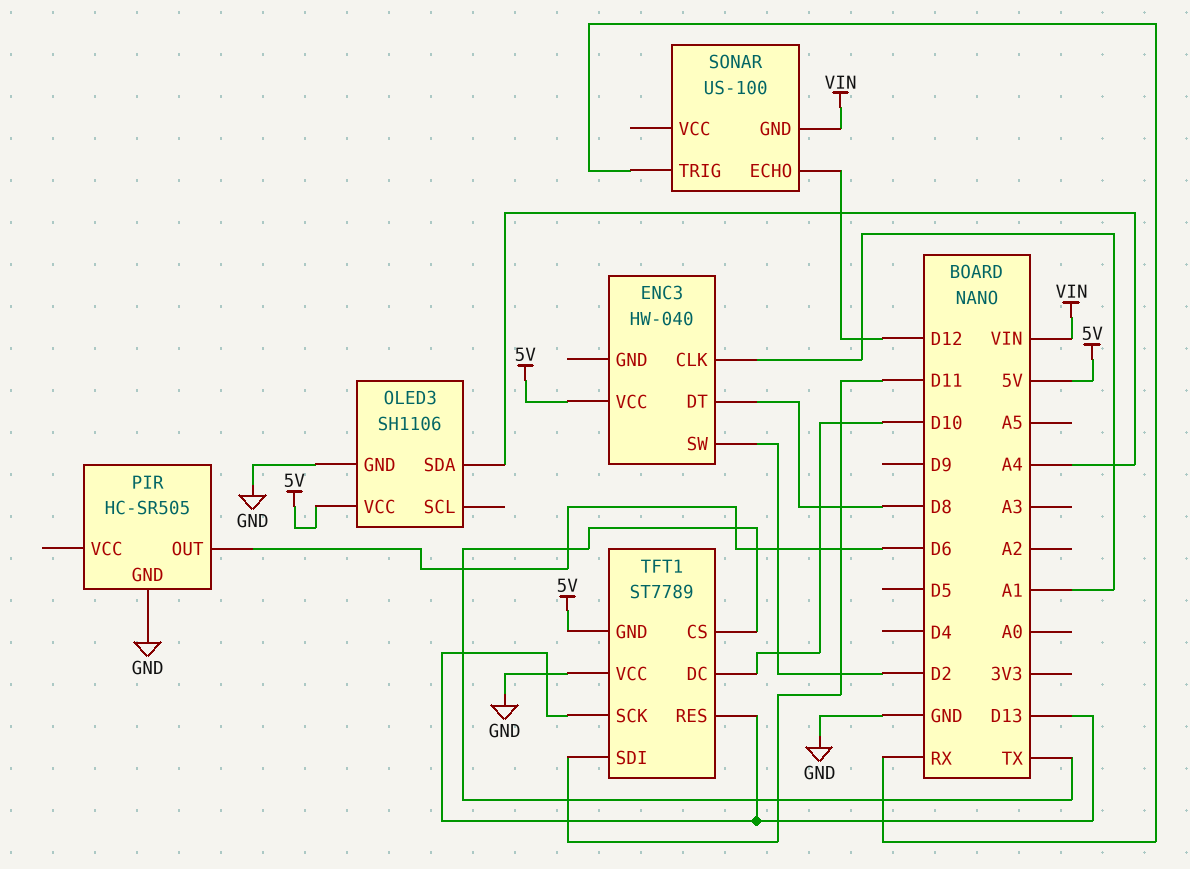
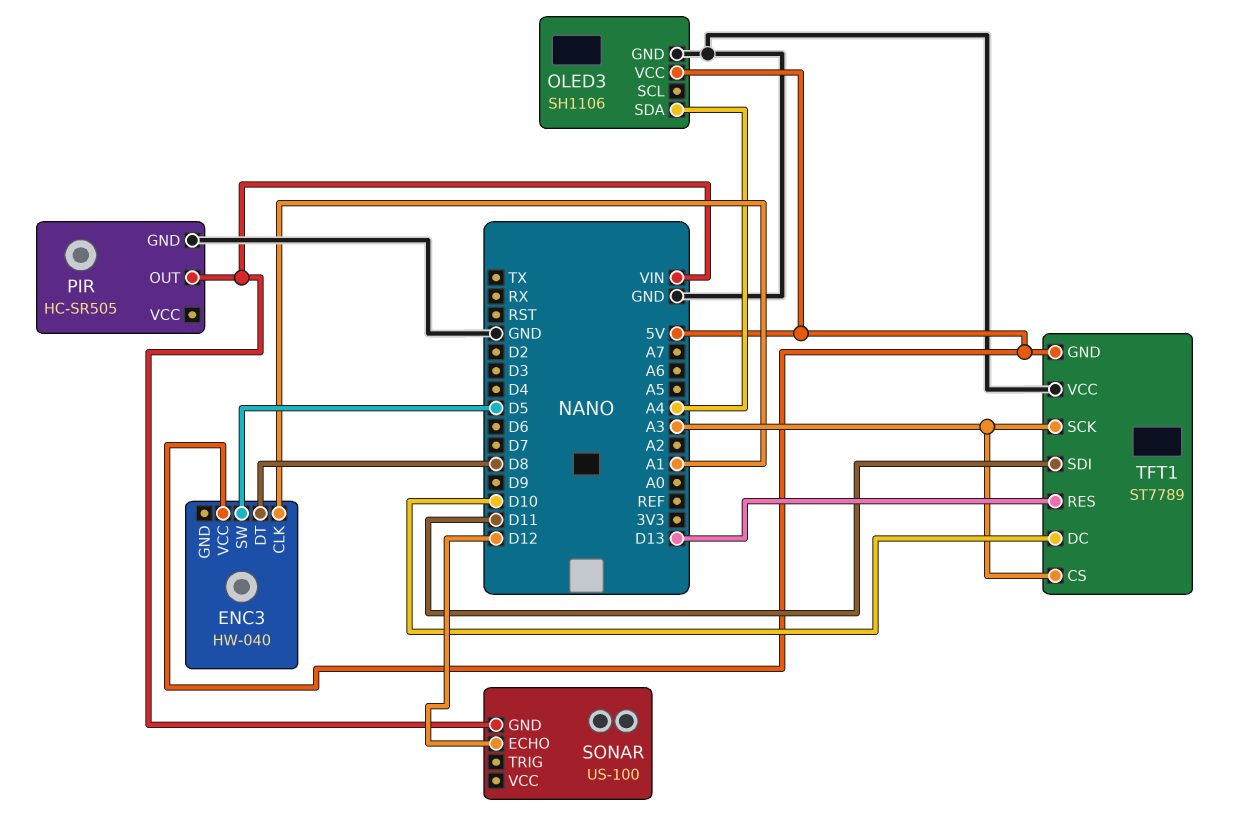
ENC3 pin SW: D2 -> D5
PIR pin OUT: D6 -> VIN
SONAR pin TRIG: RX -> none
TFT1 pin CS: TX -> A3
TFT1 pin SCK: D13 -> A3

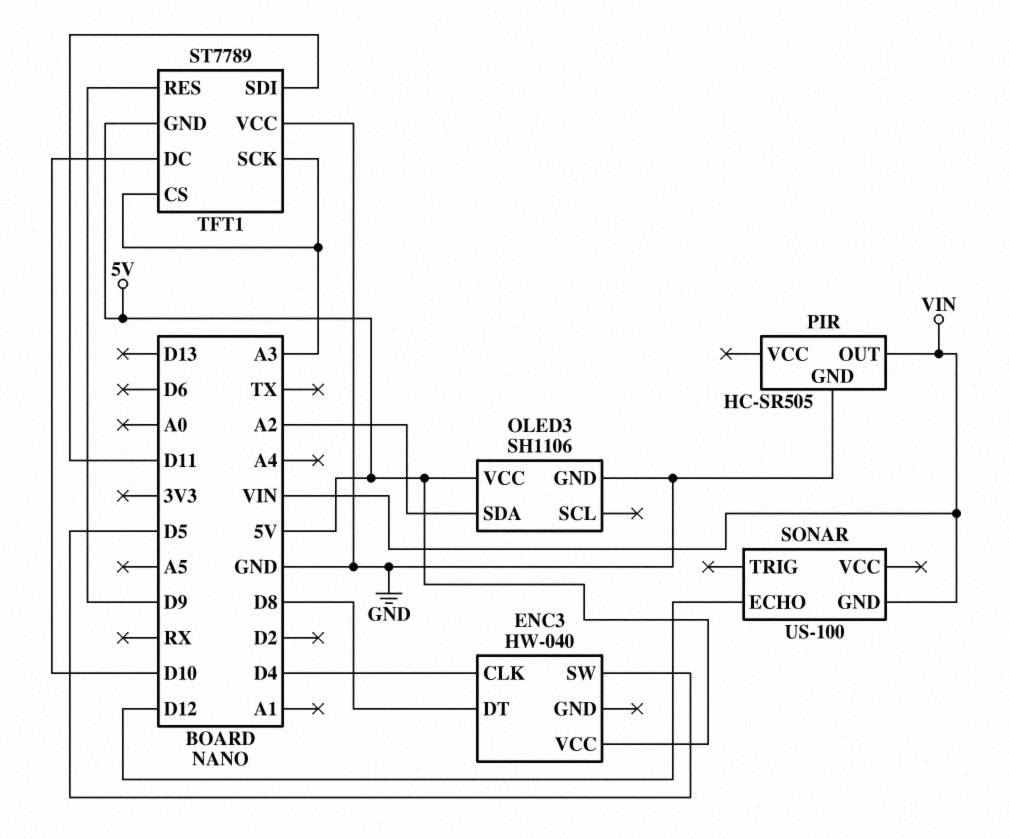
ENC3 pin CLK: A1 -> D4
OLED3 pin SDA: A4 -> A2
TFT1 pin RES: D13 -> D9

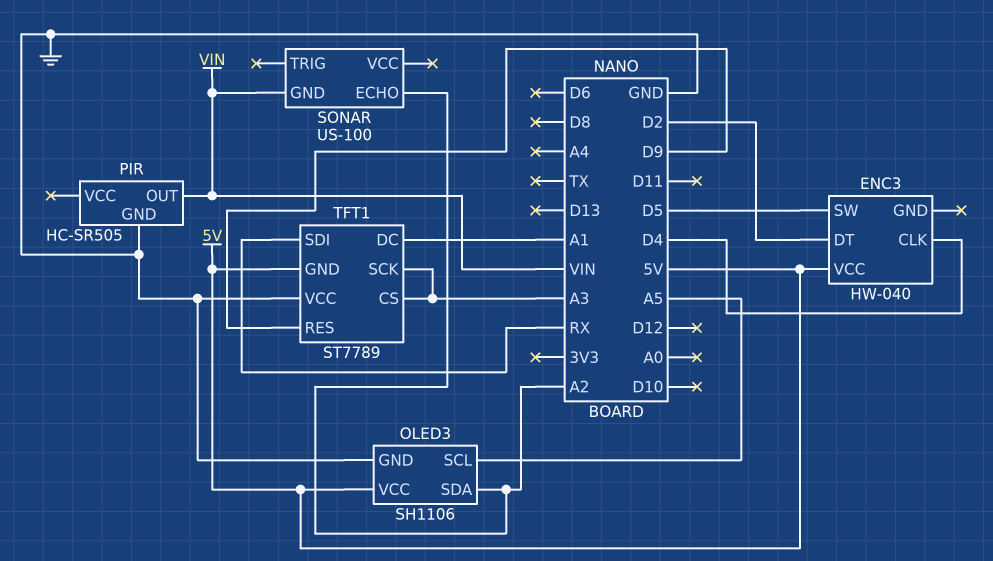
ENC3 pin DT: D8 -> D2
OLED3 pin SCL: none -> A5
SONAR pin ECHO: D12 -> A2
TFT1 pin DC: D10 -> A1
TFT1 pin SDI: D11 -> RX

